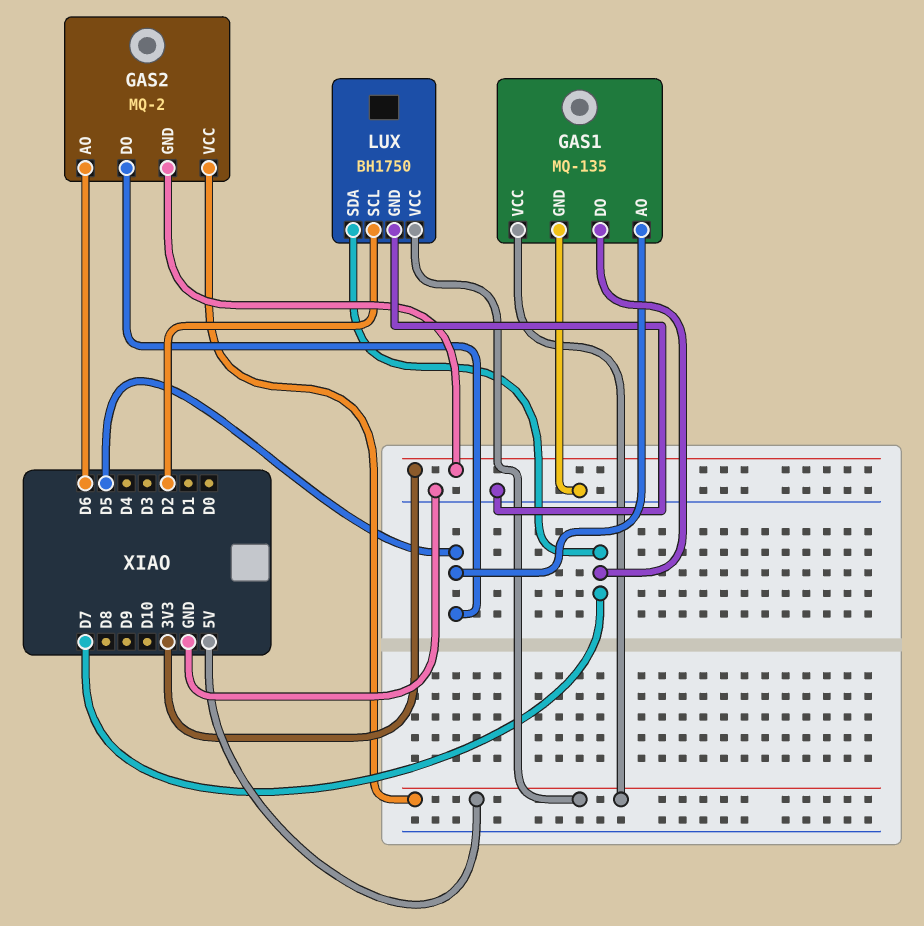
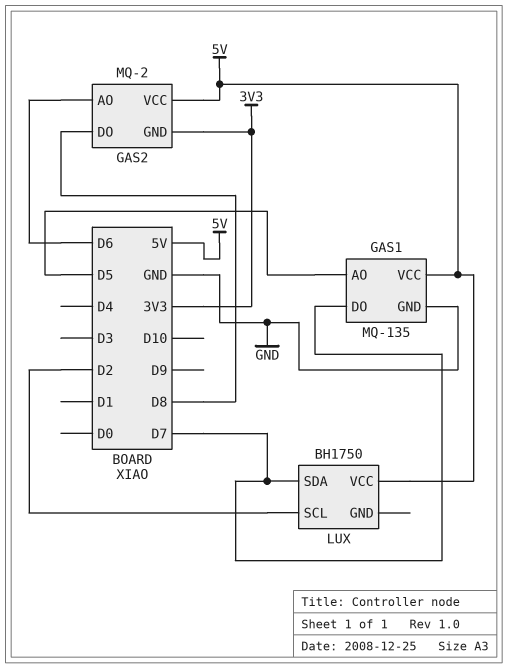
GAS2 pin DO: D5 -> D8
LUX pin GND: GND -> none

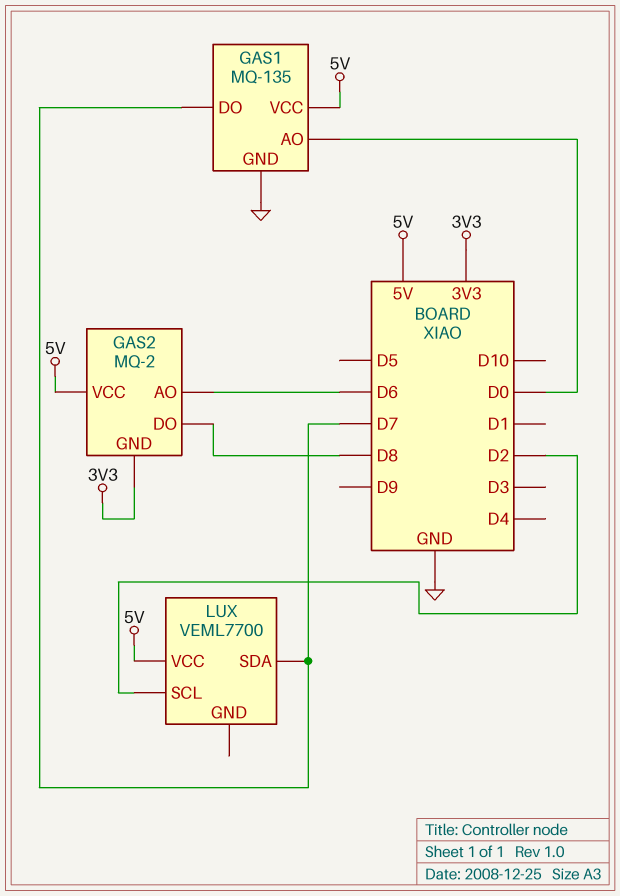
GAS1 pin AO: D5 -> D0
LUX: BH1750 -> VEML7700

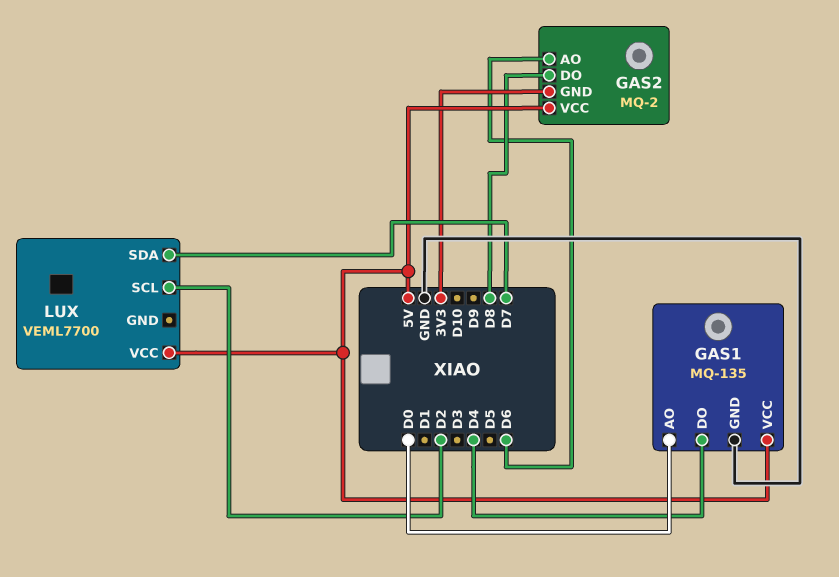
GAS1 pin DO: D7 -> D4

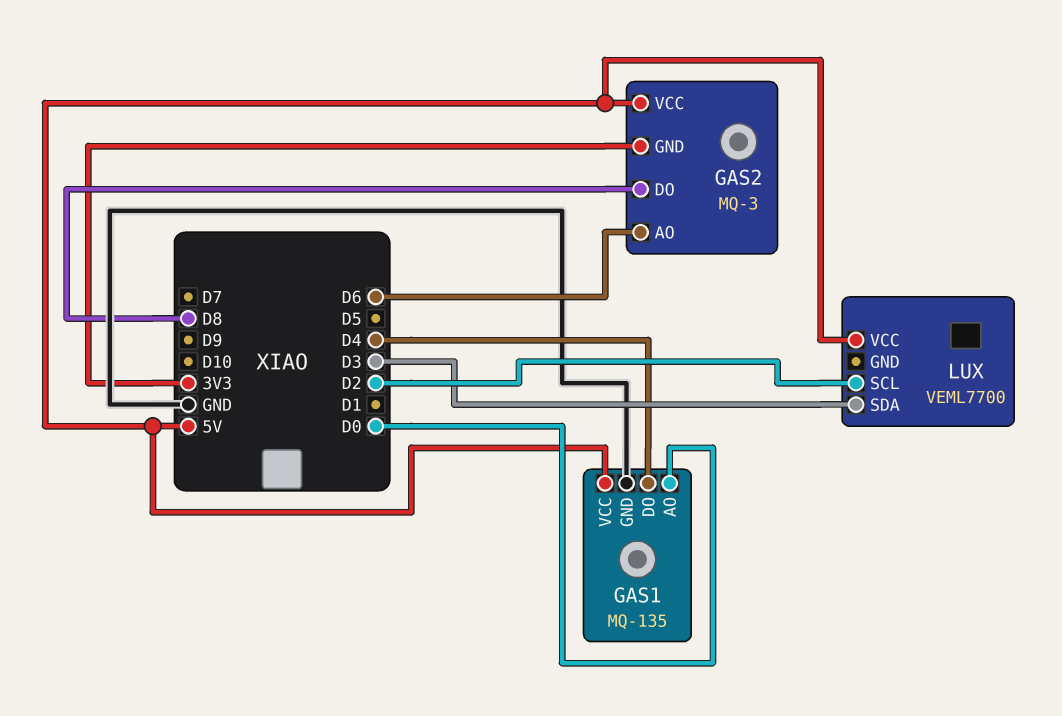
GAS2: MQ-2 -> MQ-3
LUX pin SDA: D7 -> D3

